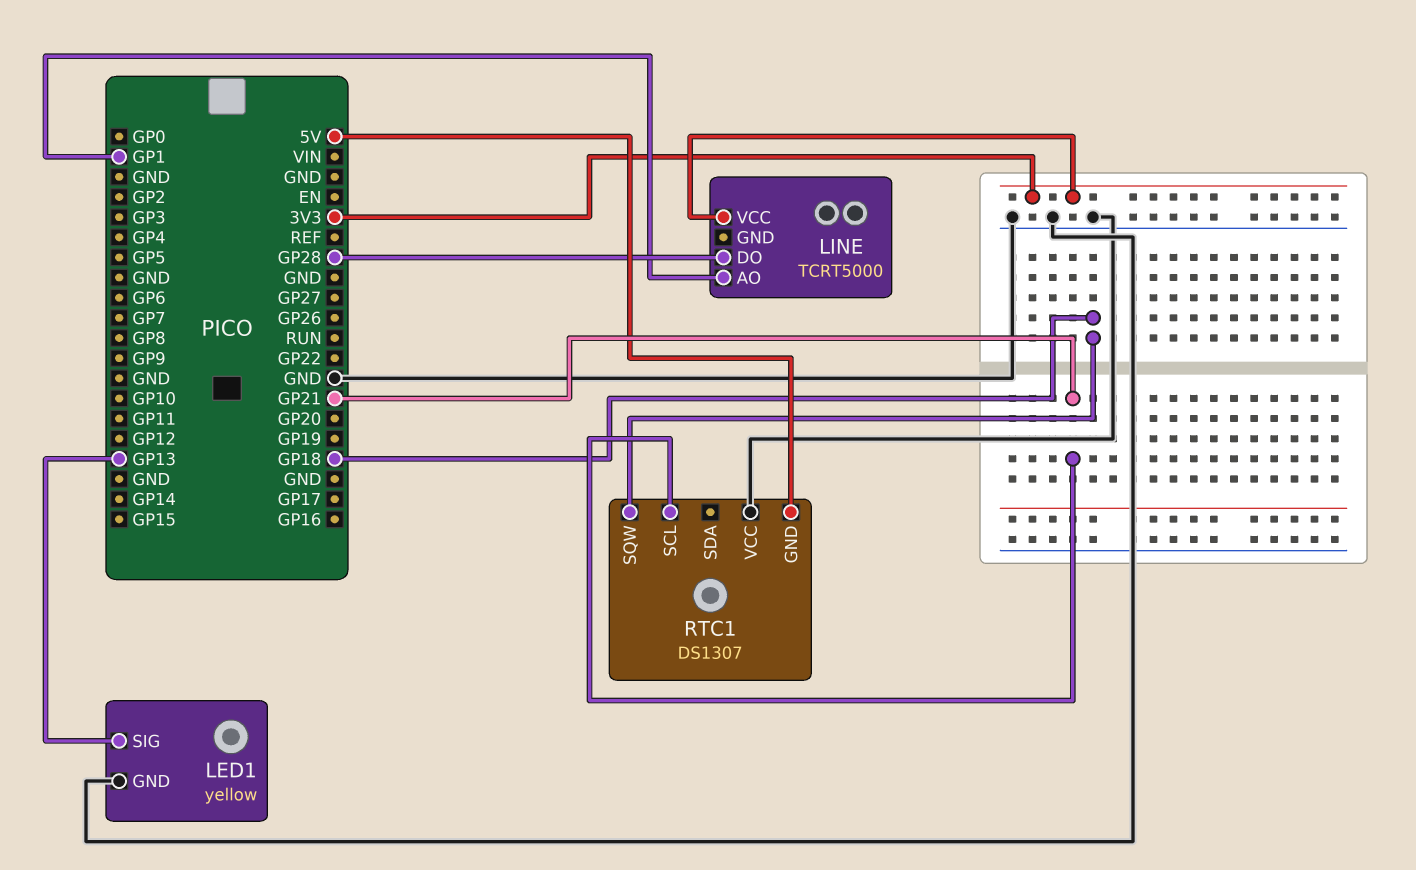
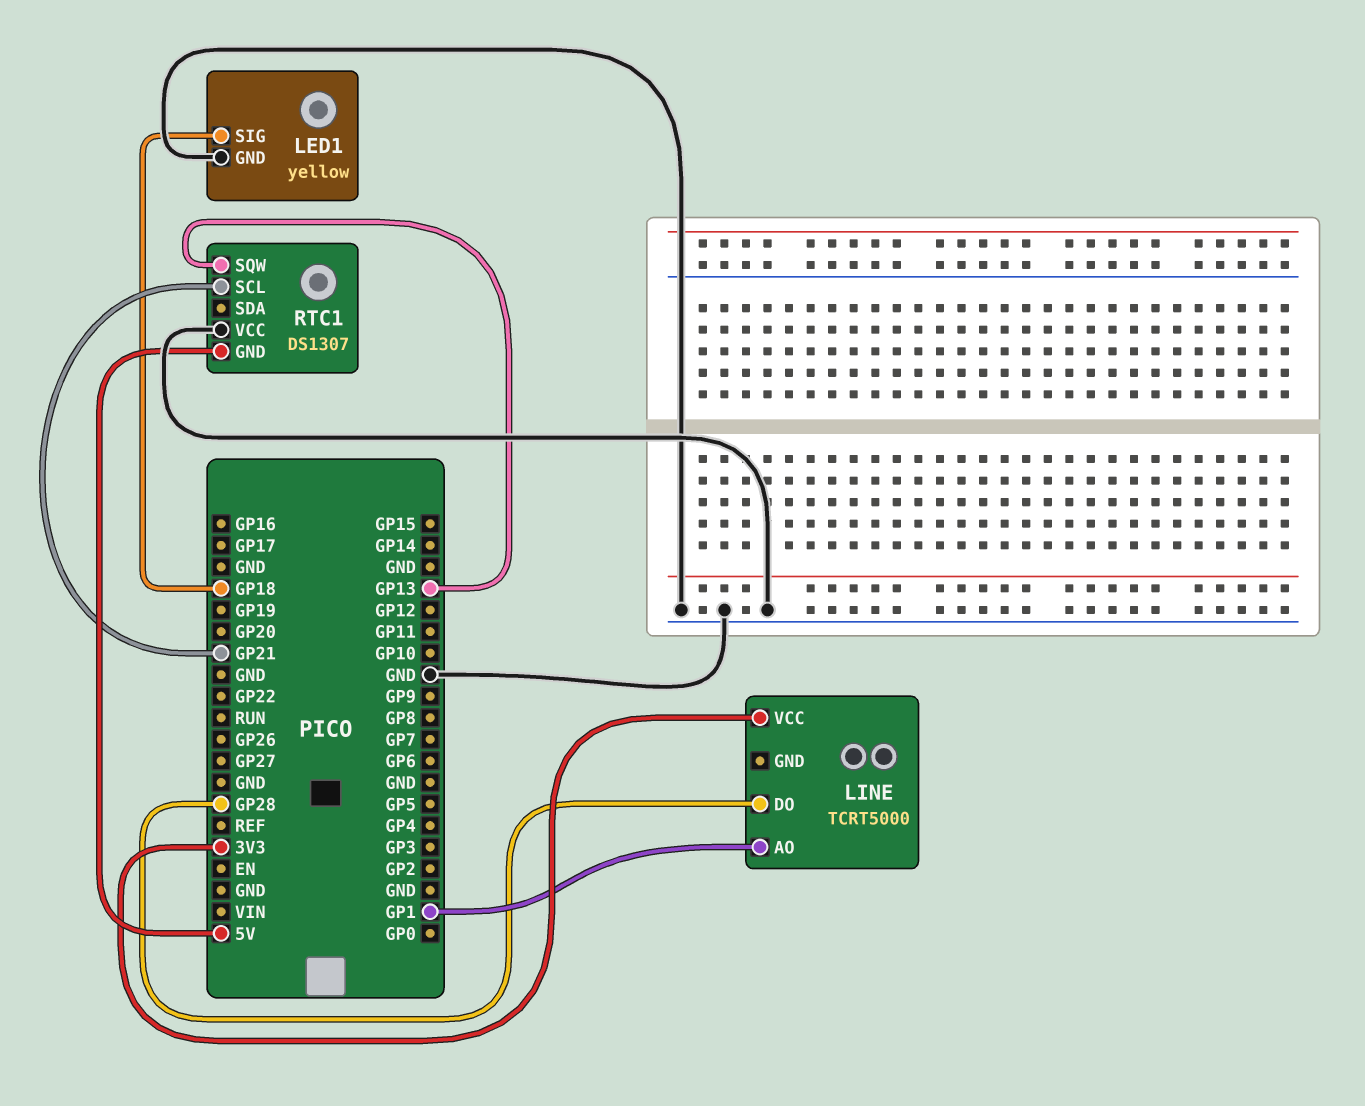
LED1 pin SIG: GP13 -> GP18
RTC1 pin SQW: GP18 -> GP13

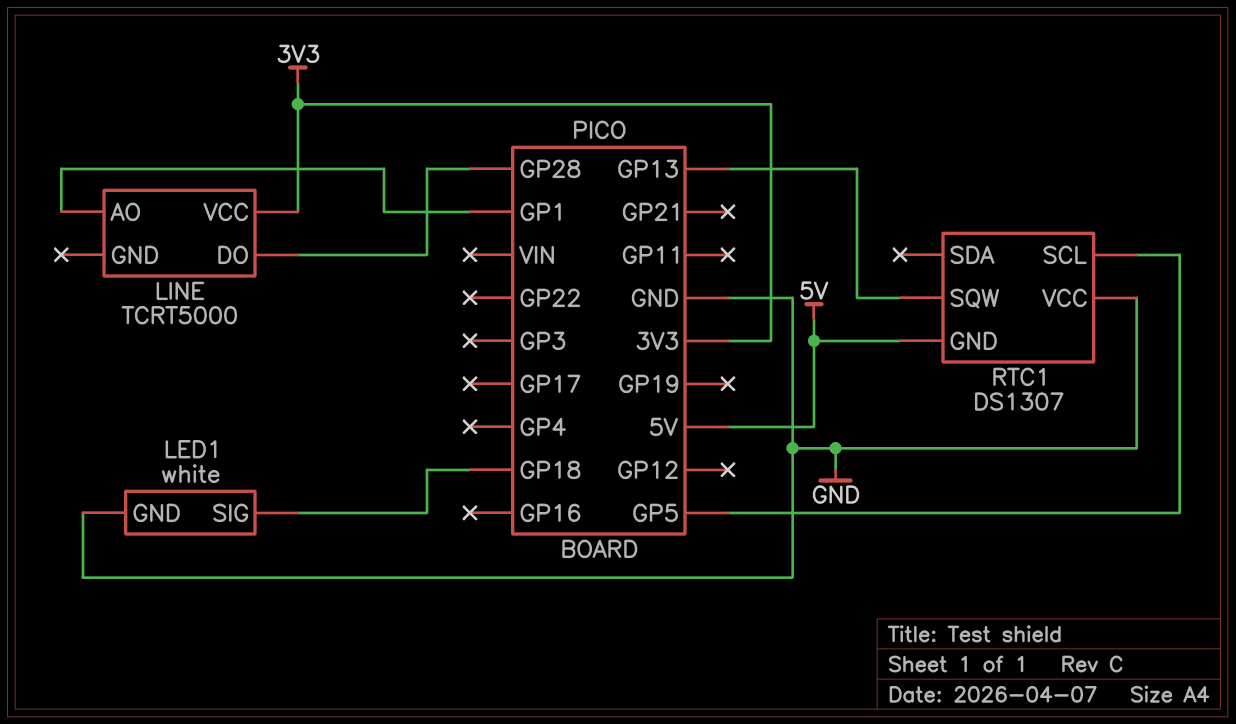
LED1: yellow -> white
RTC1 pin SCL: GP21 -> GP5

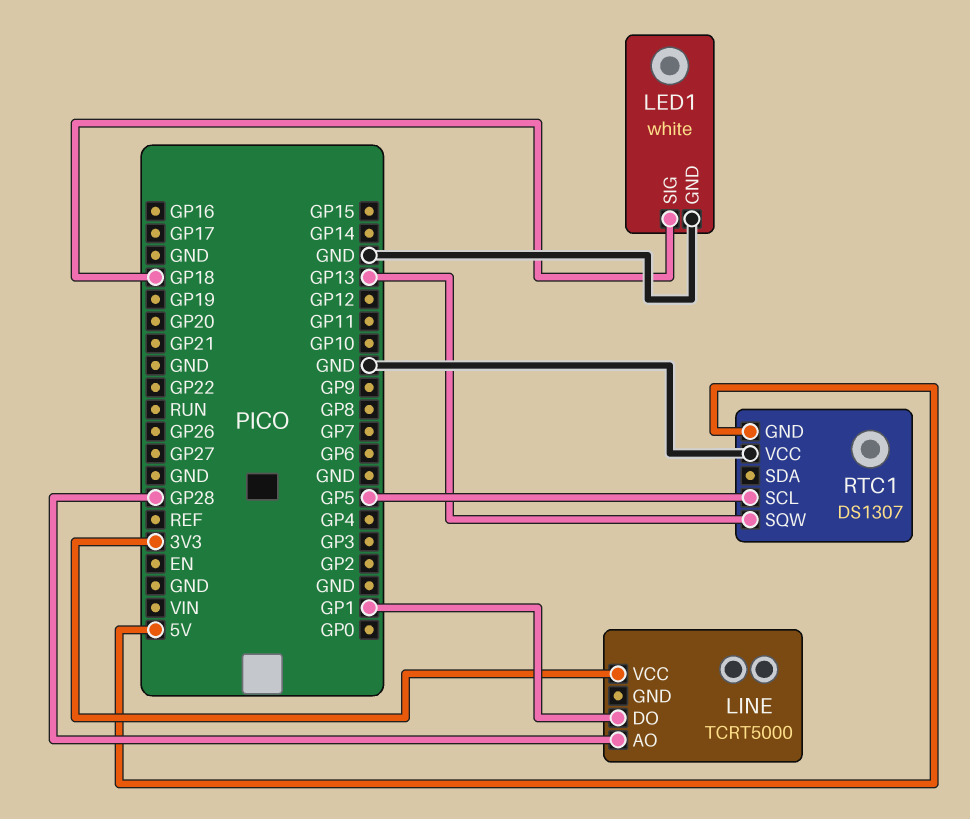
LINE pin AO: GP1 -> GP28
LINE pin DO: GP28 -> GP1

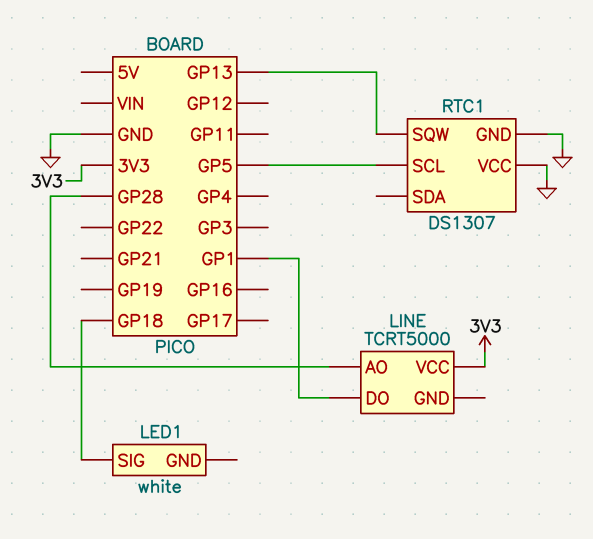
LED1 pin GND: GND -> none
RTC1 pin GND: 5V -> GND

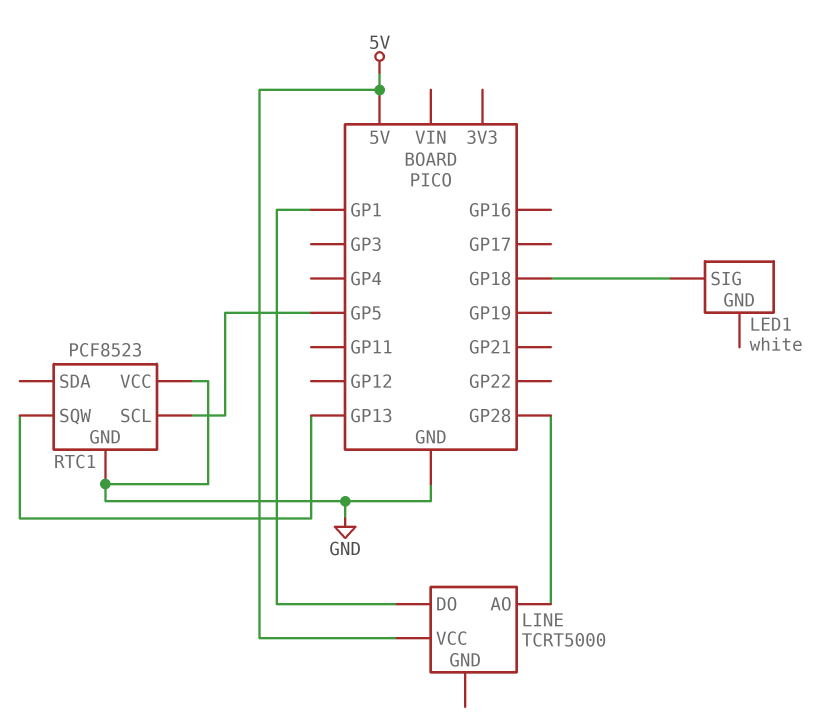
LINE pin VCC: 3V3 -> 5V
RTC1: DS1307 -> PCF8523

